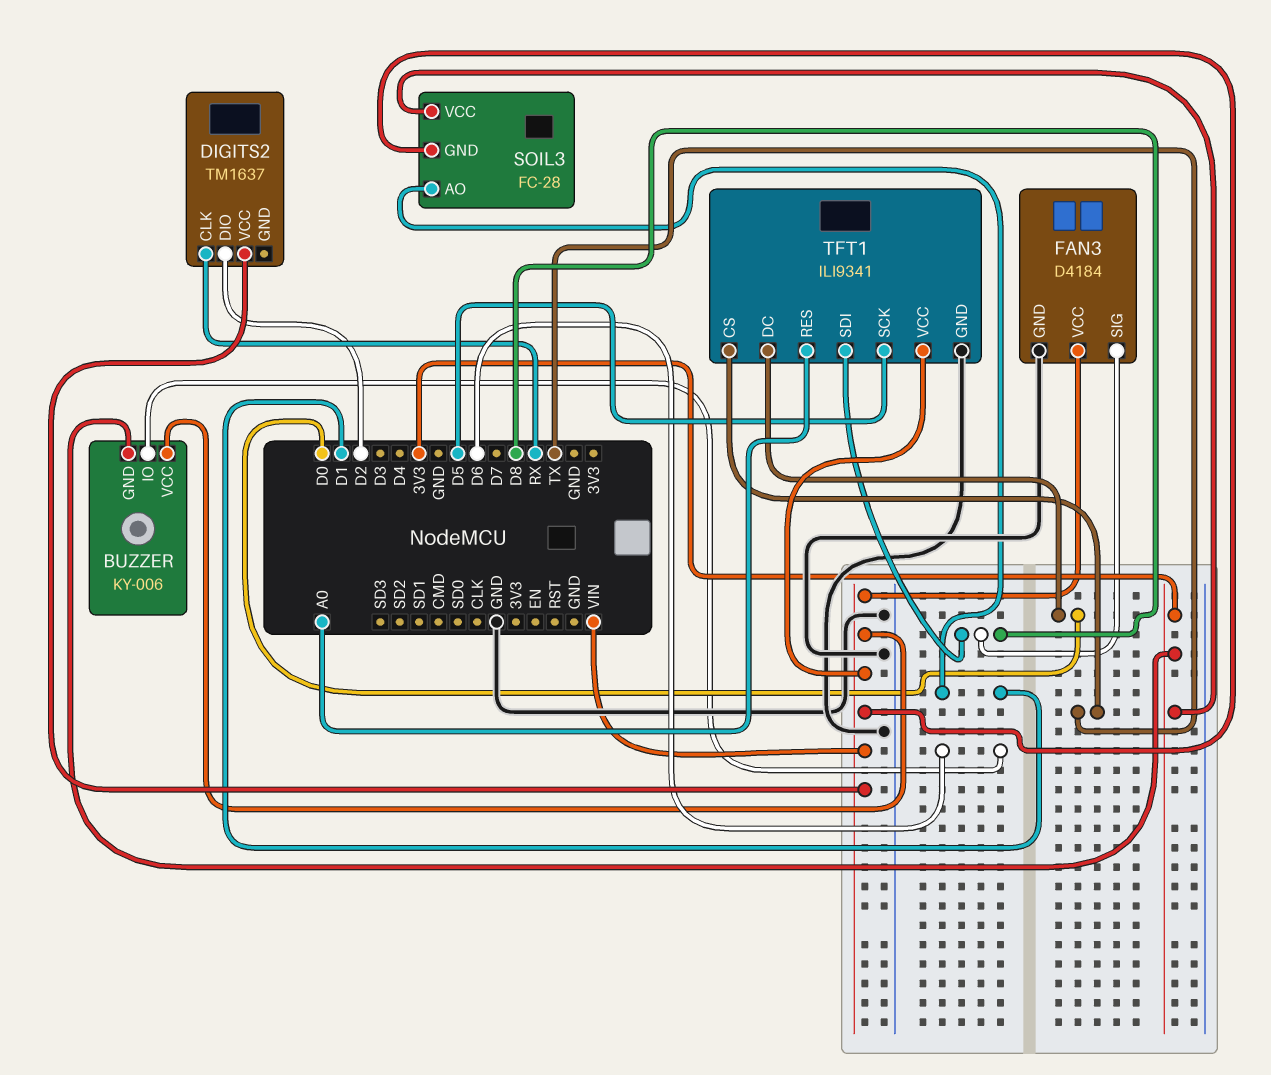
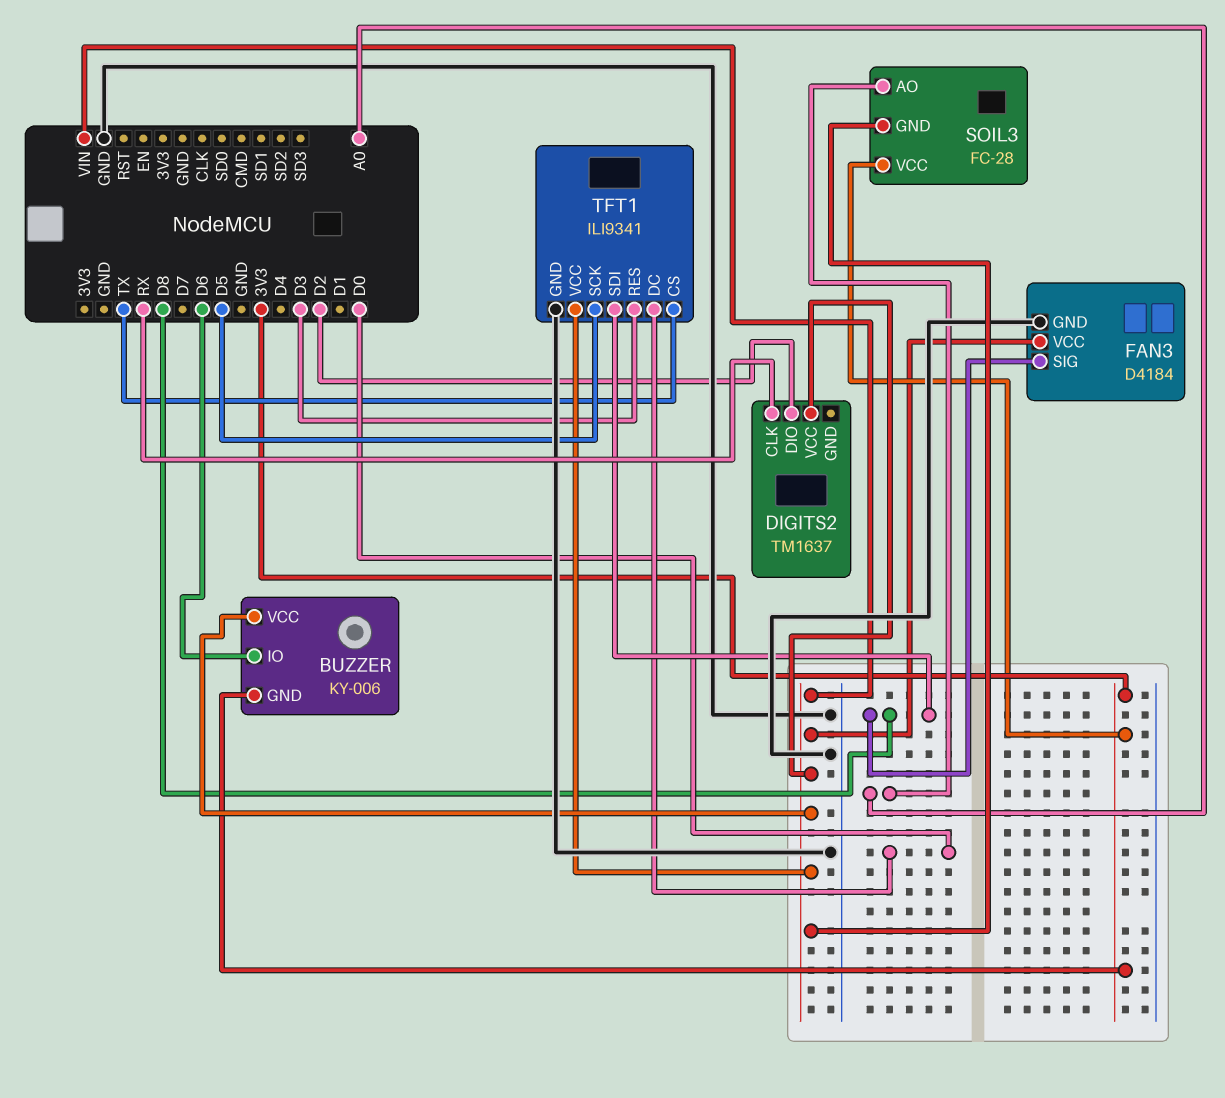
SOIL3 pin AO: D1 -> A0
TFT1 pin RES: A0 -> D3

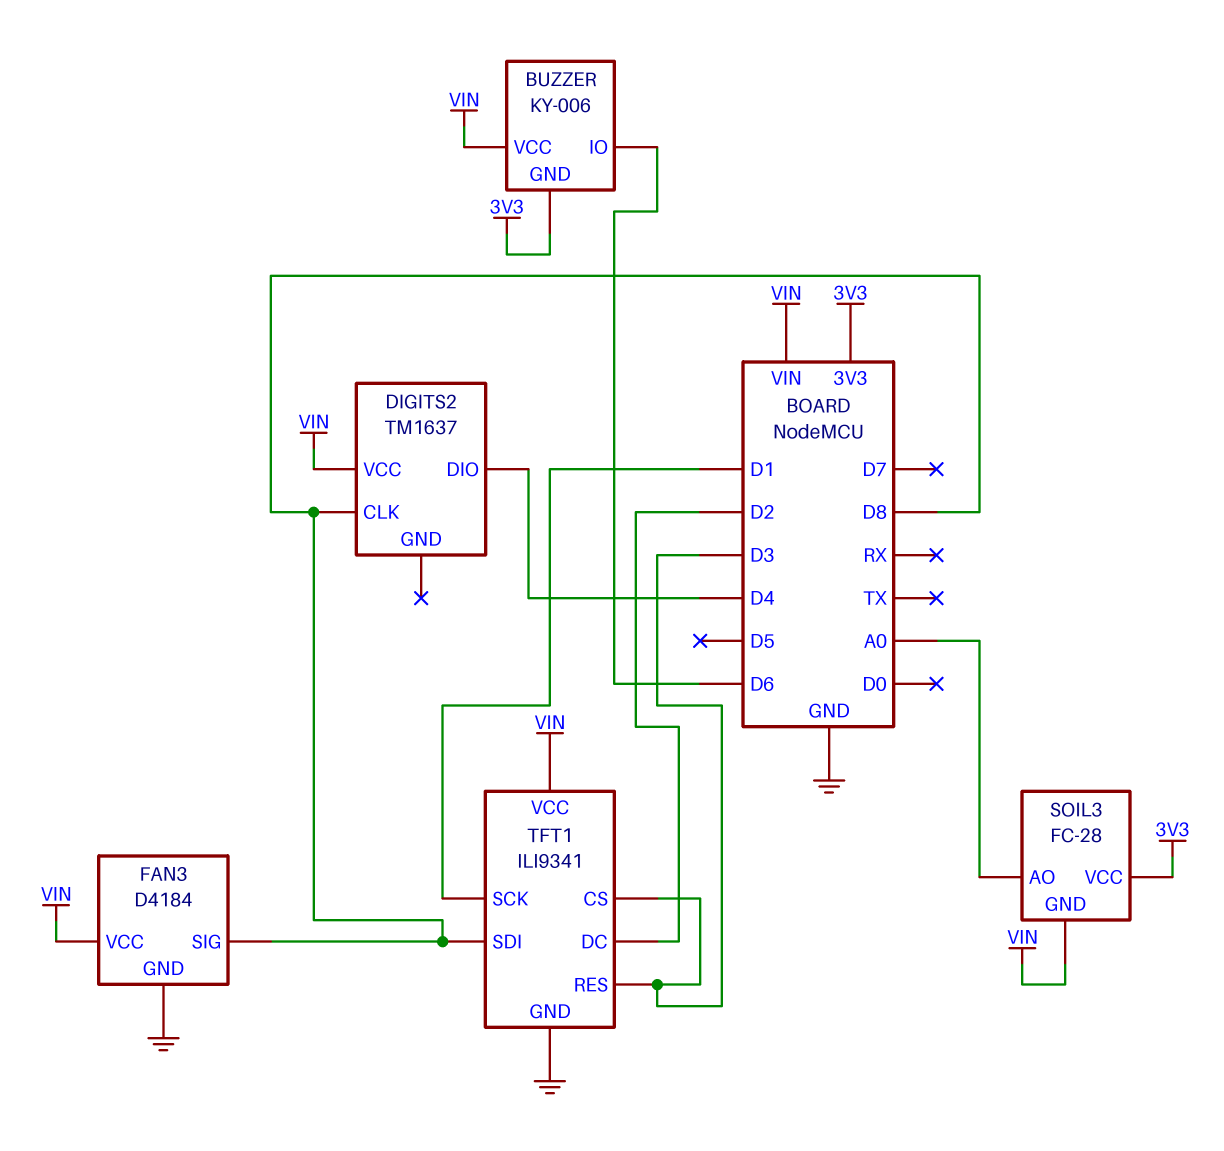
DIGITS2 pin CLK: RX -> D8
DIGITS2 pin DIO: D2 -> D4
TFT1 pin CS: TX -> D3
TFT1 pin DC: D0 -> D2
TFT1 pin SCK: D5 -> D1

